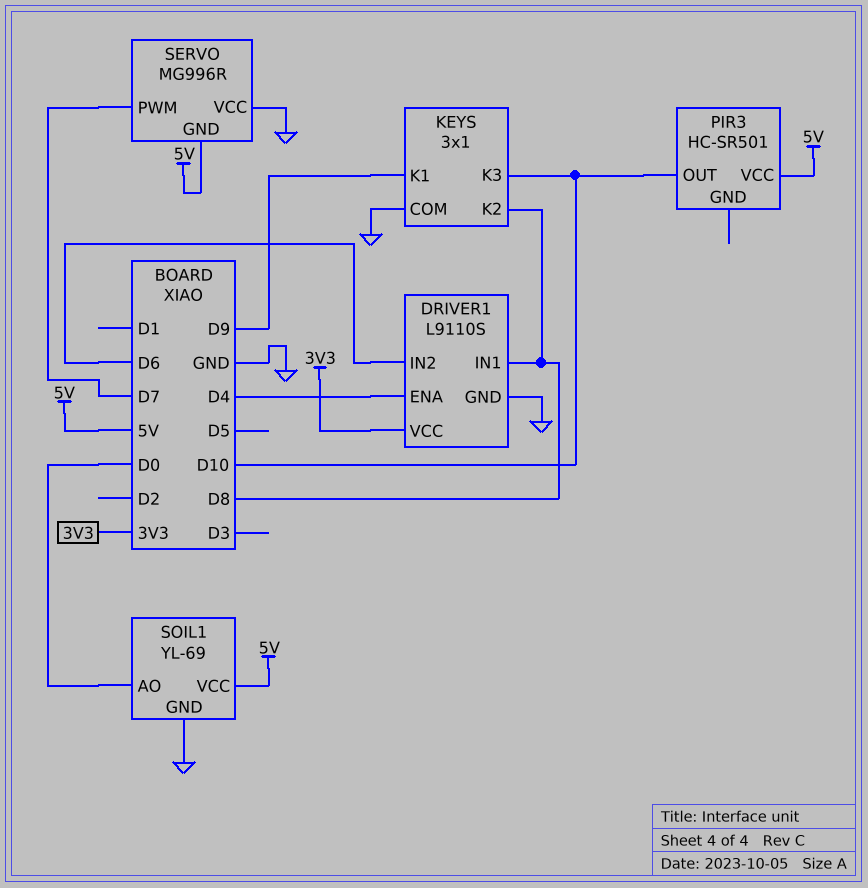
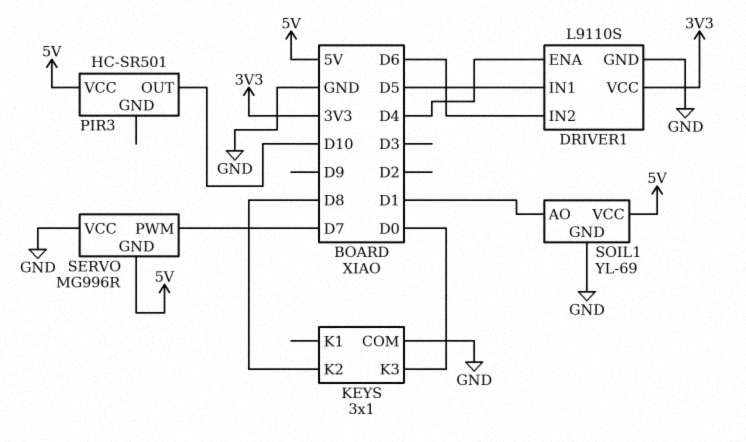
DRIVER1 pin IN1: D8 -> D5
KEYS pin K1: D9 -> none
KEYS pin K3: D10 -> D0
SOIL1 pin AO: D0 -> D1

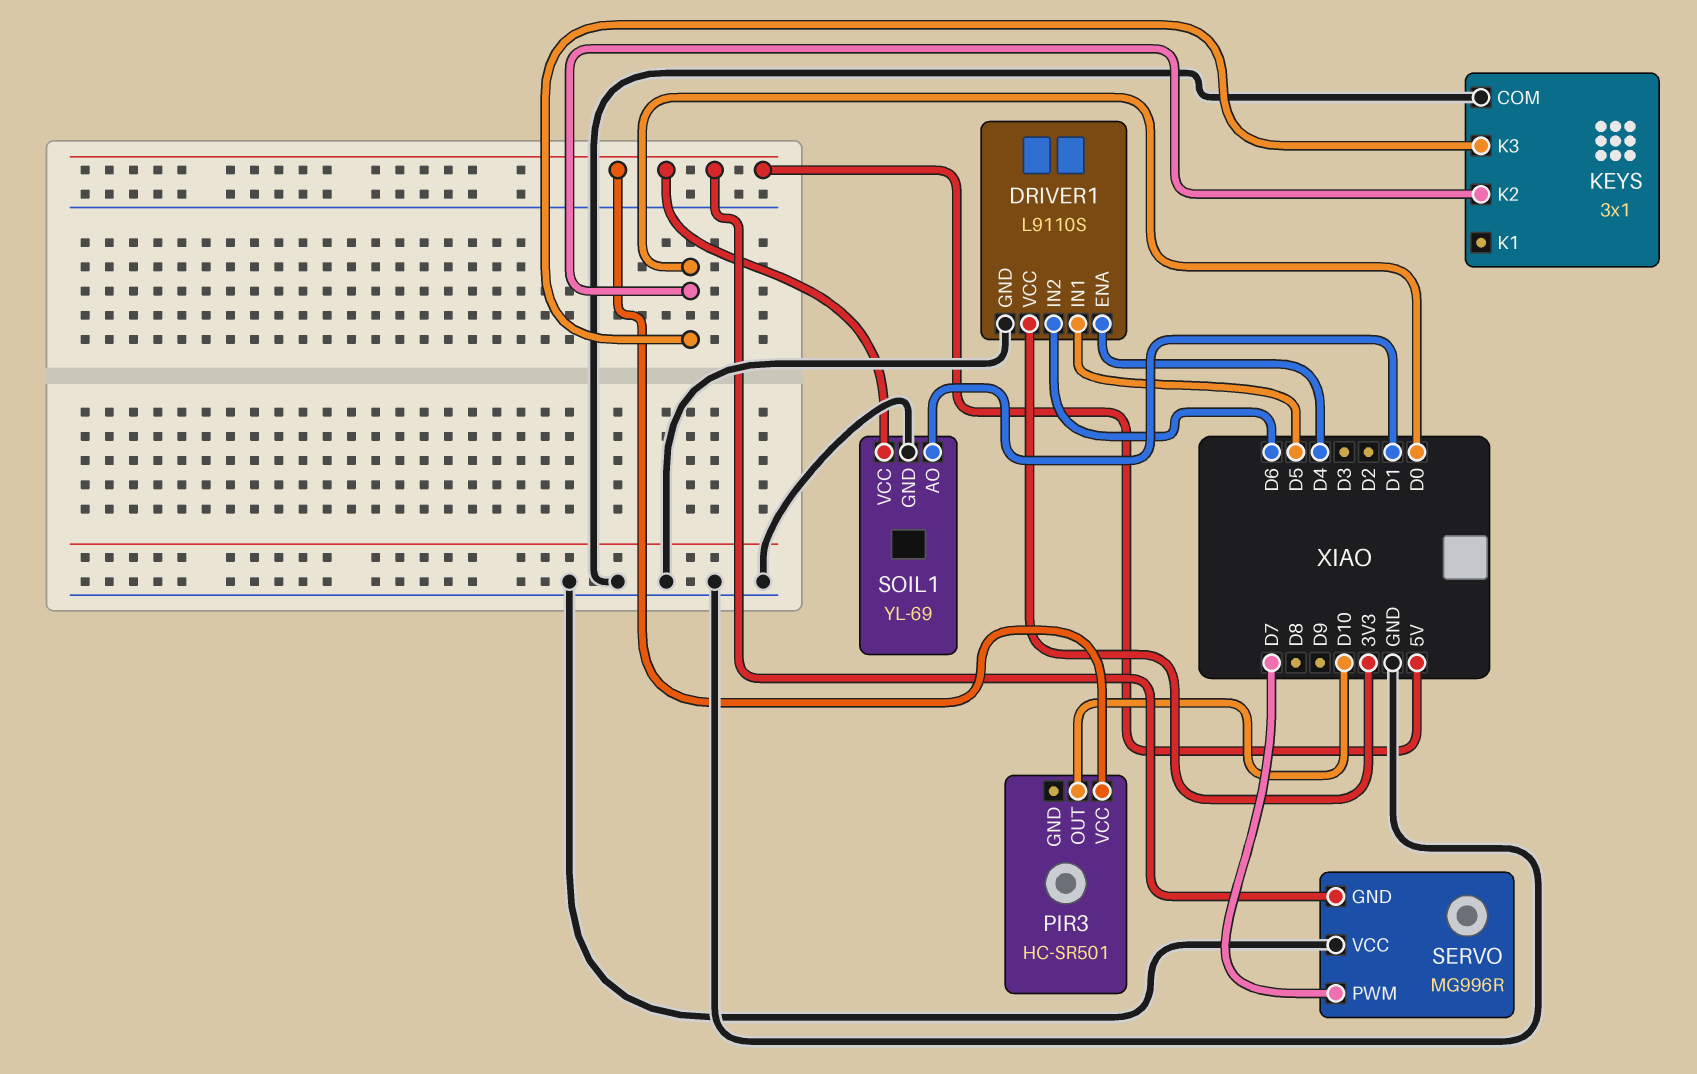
KEYS pin K2: D8 -> D0

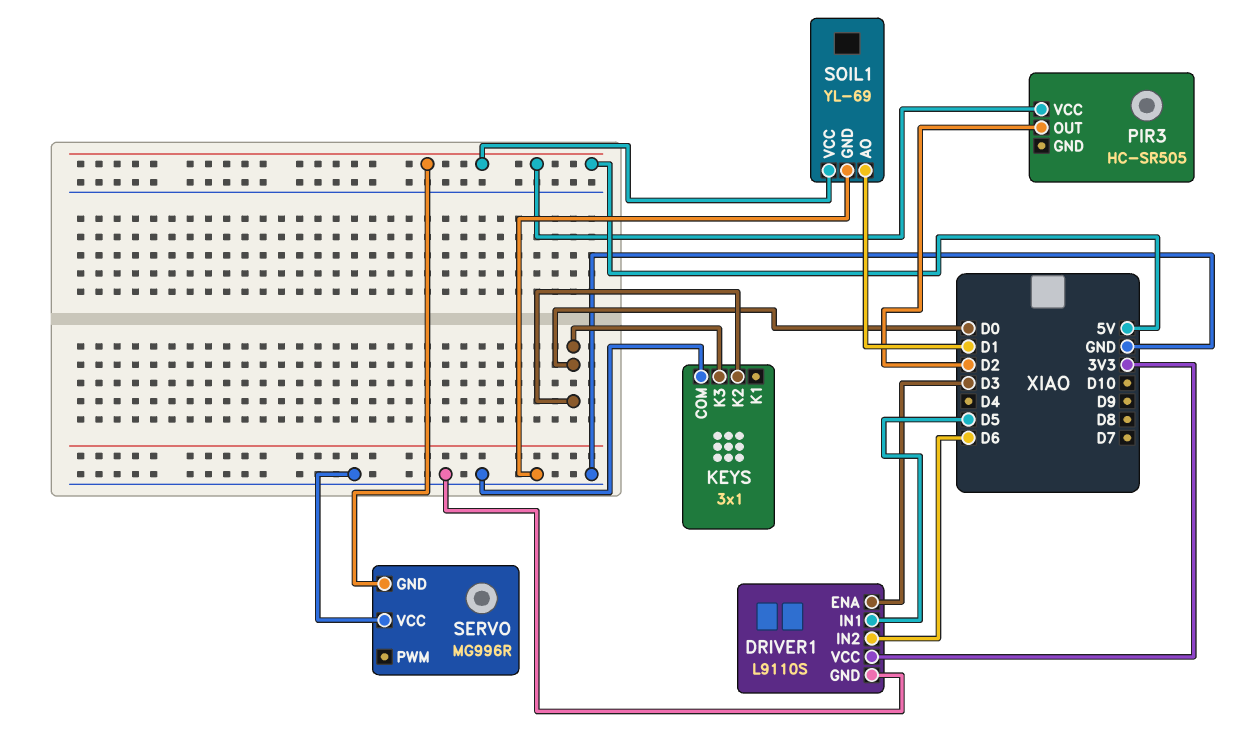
DRIVER1 pin ENA: D4 -> D3
PIR3: HC-SR501 -> HC-SR505
PIR3 pin OUT: D10 -> D2
SERVO pin PWM: D7 -> none

